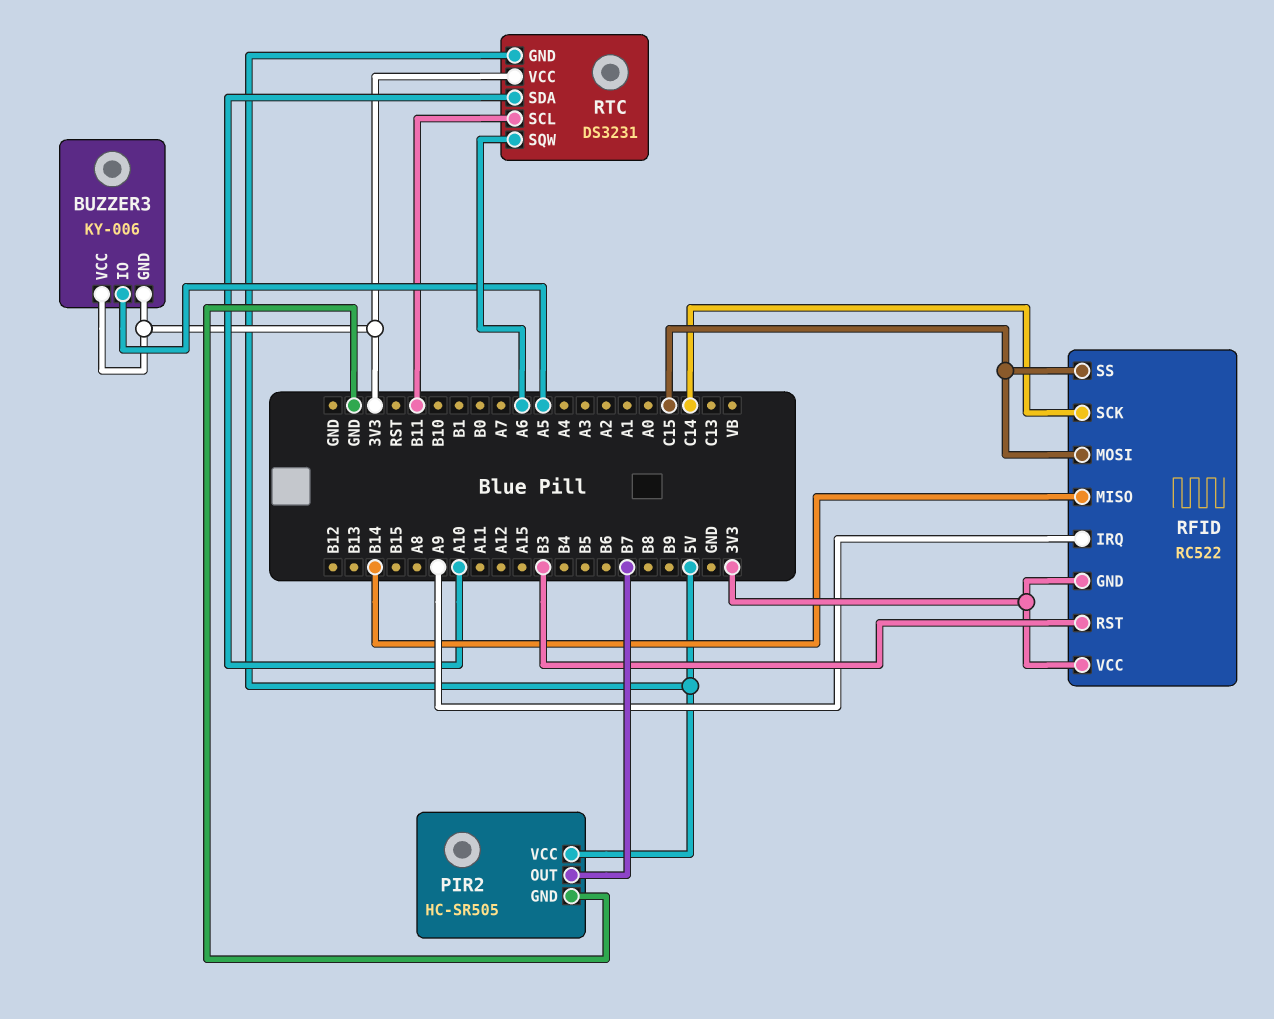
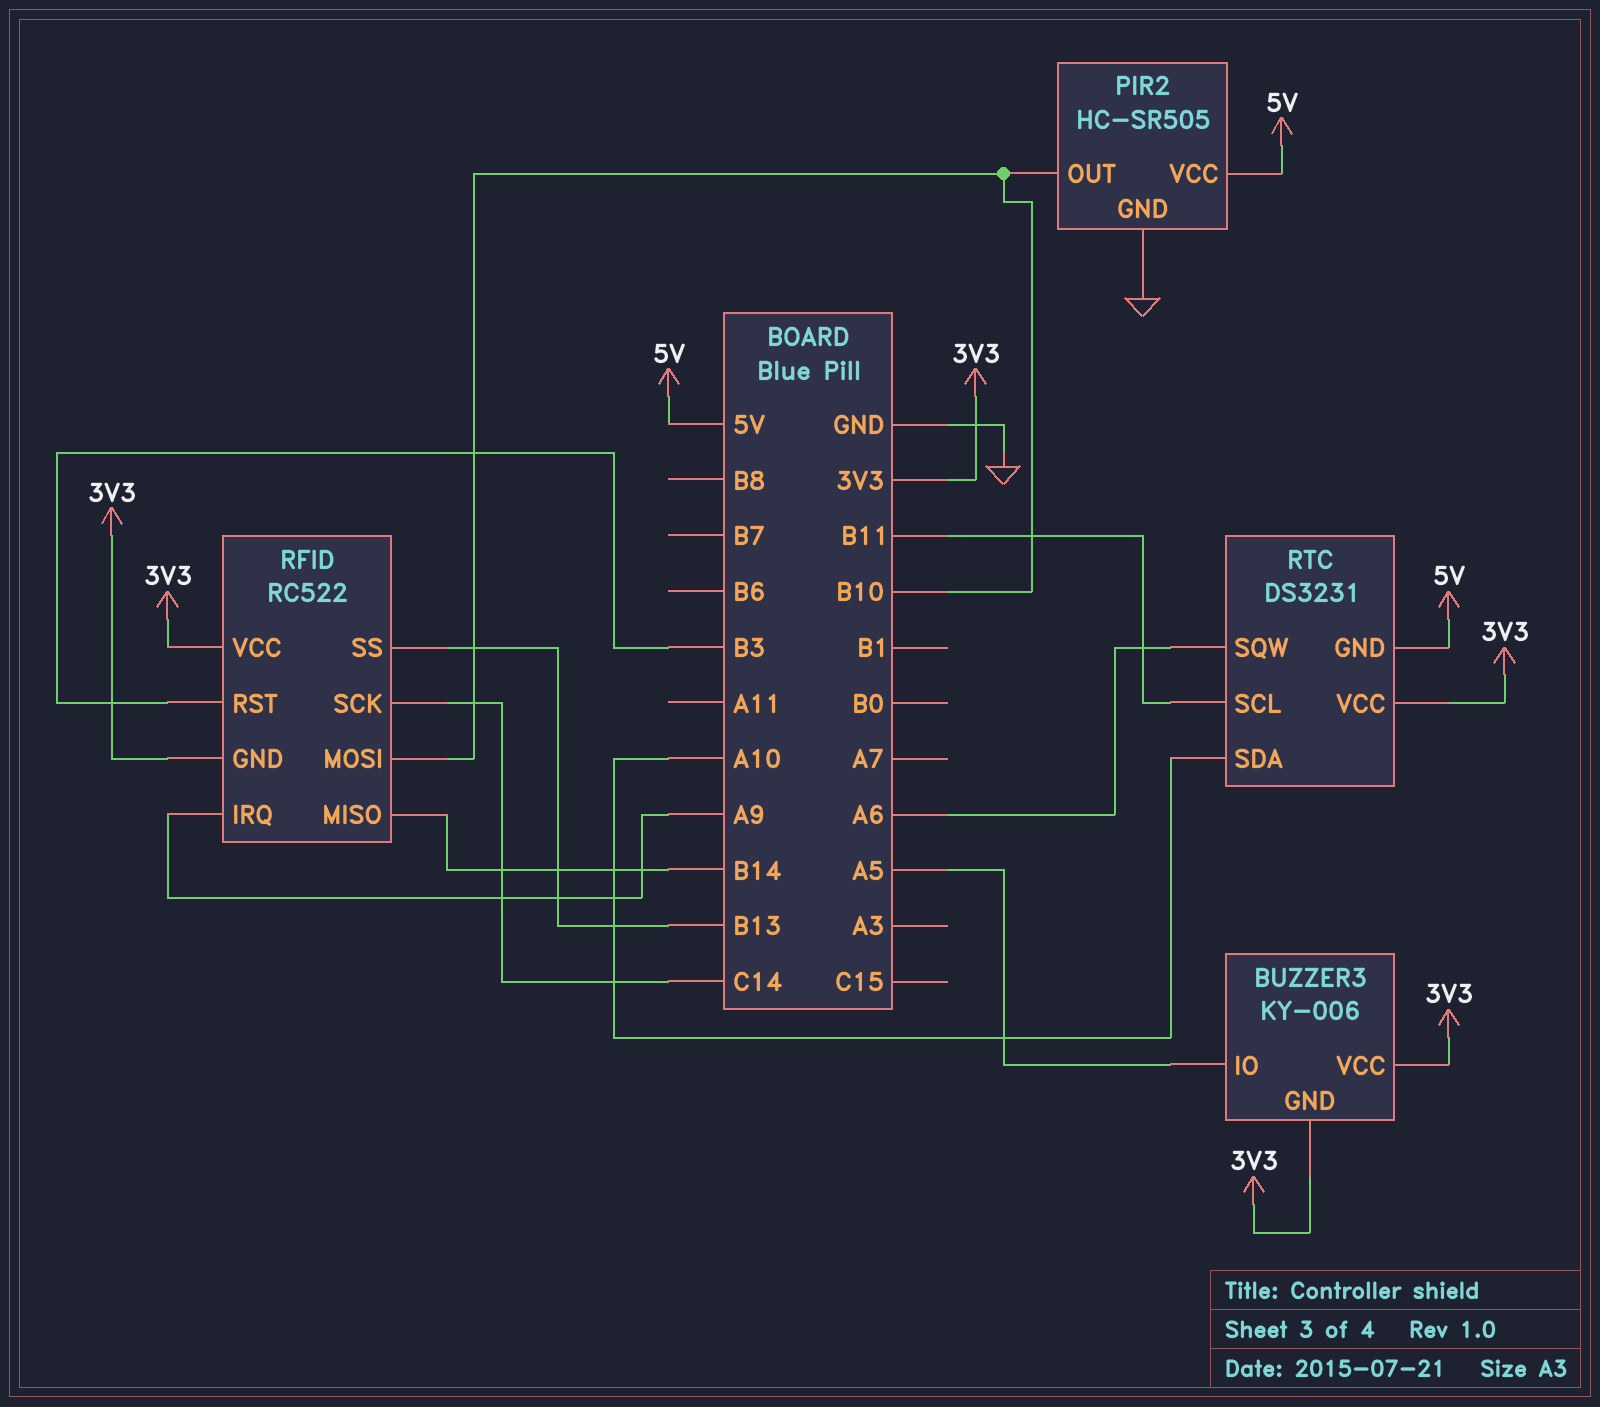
PIR2 pin OUT: B7 -> B10
RFID pin MOSI: C15 -> B10
RFID pin SS: C15 -> B13

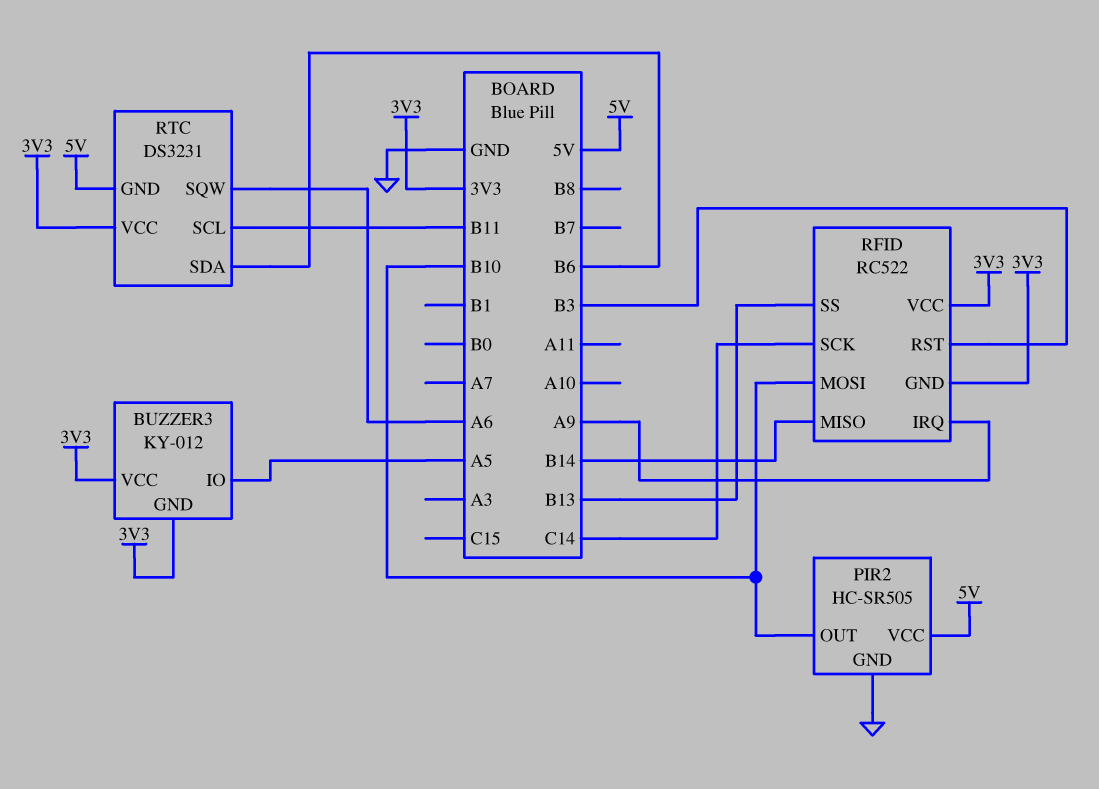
BUZZER3: KY-006 -> KY-012
RTC pin SDA: A10 -> B6

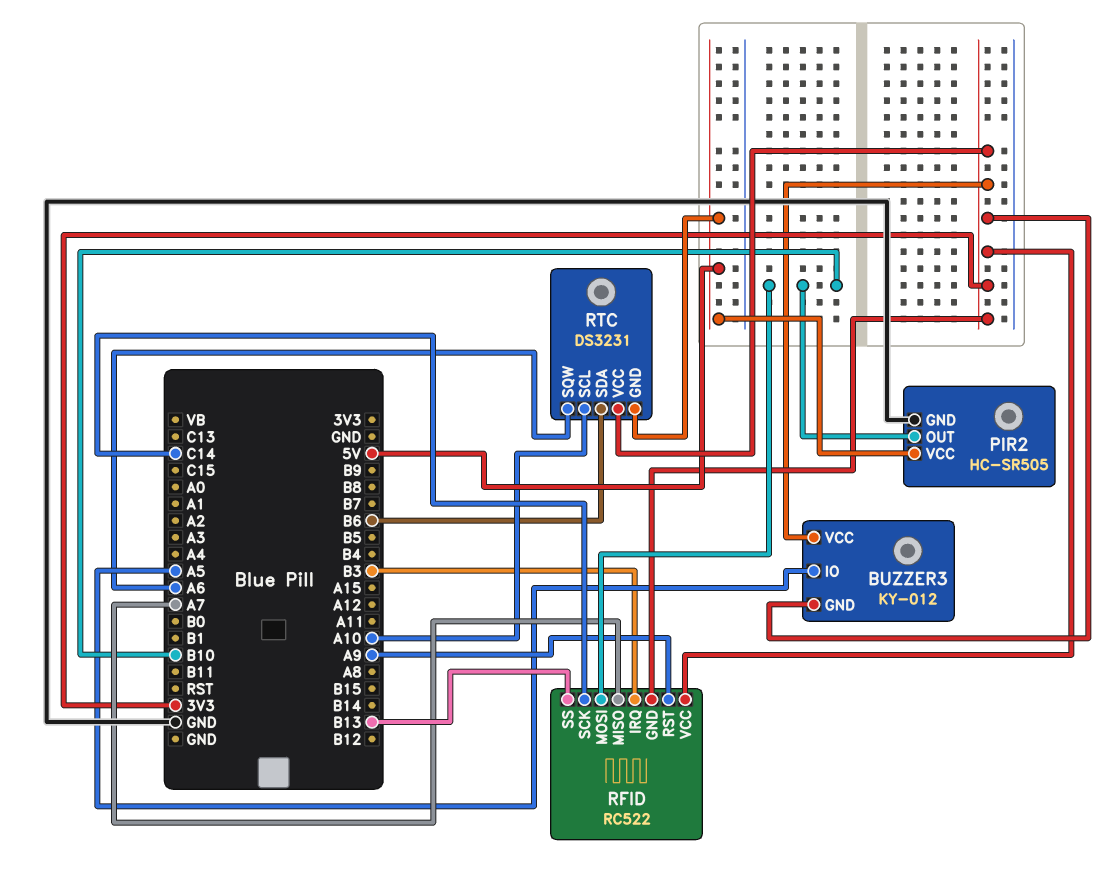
RFID pin IRQ: A9 -> B3
RFID pin MISO: B14 -> A7
RFID pin RST: B3 -> A9
RTC pin SCL: B11 -> A10

